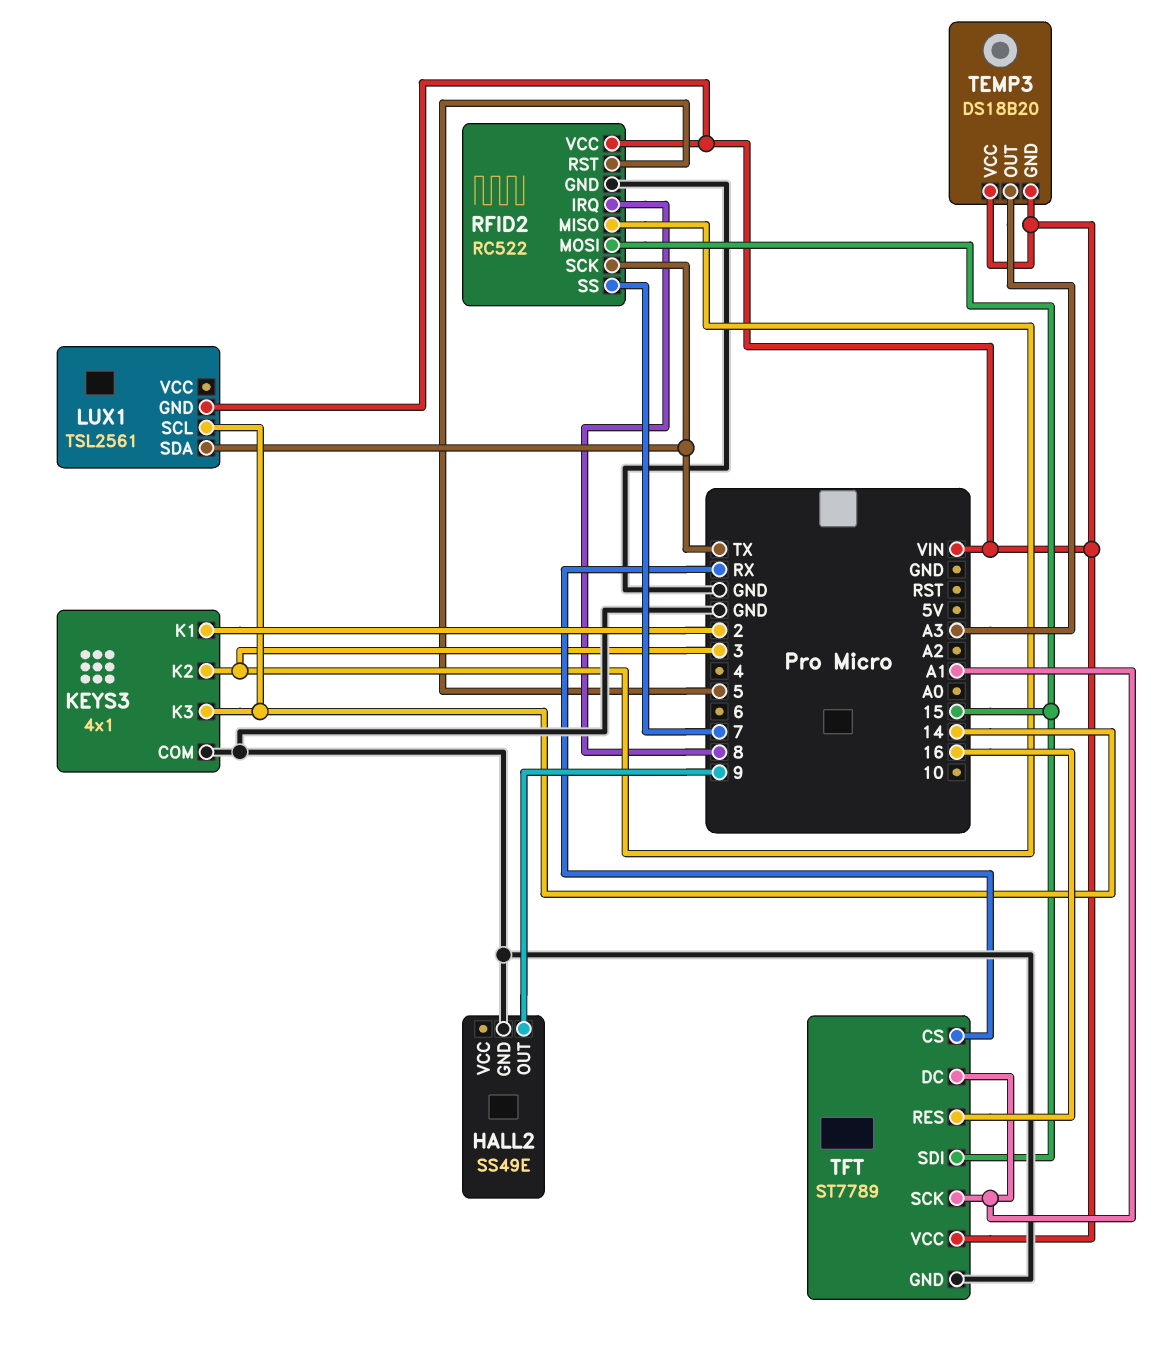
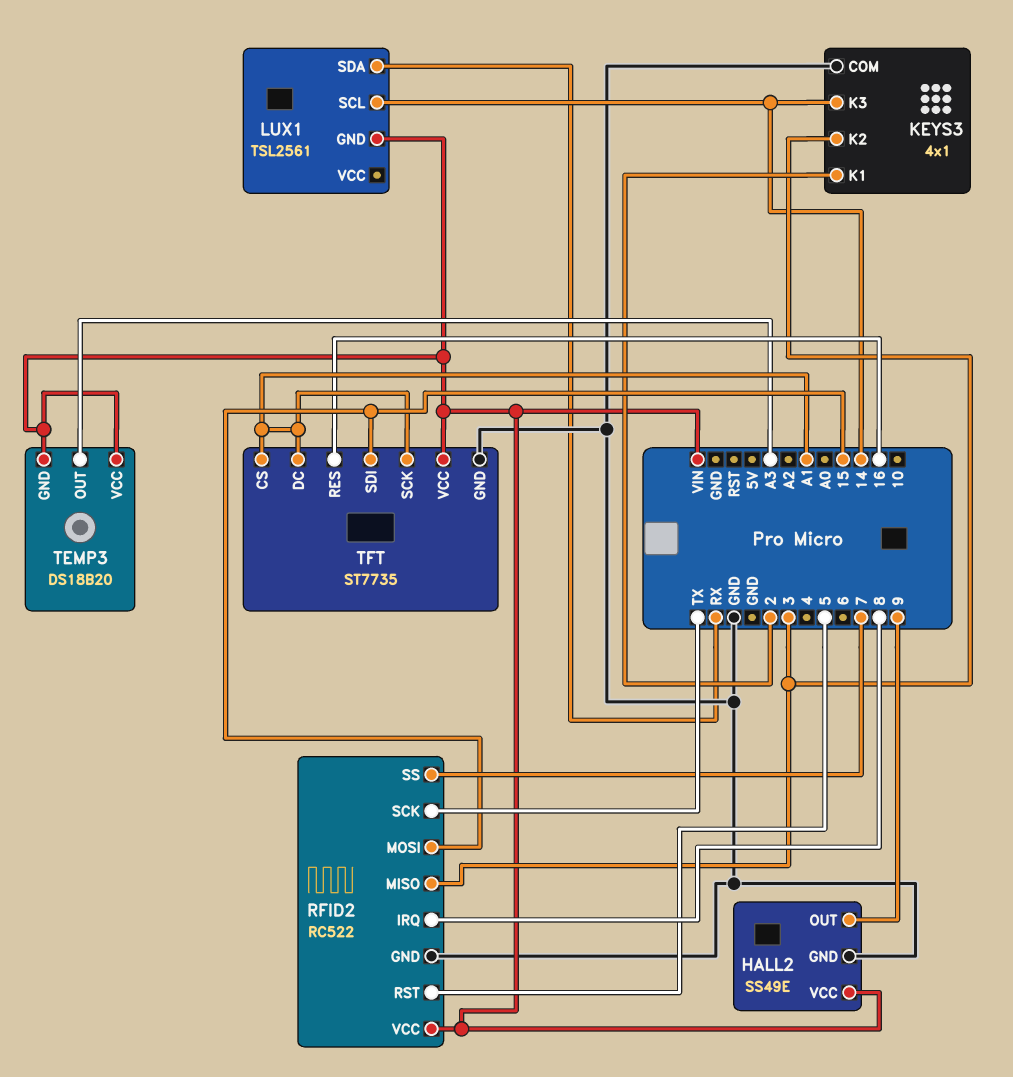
HALL2 pin VCC: none -> VIN
LUX1 pin SDA: TX -> RX
TFT: ST7789 -> ST7735
TFT pin CS: RX -> A1

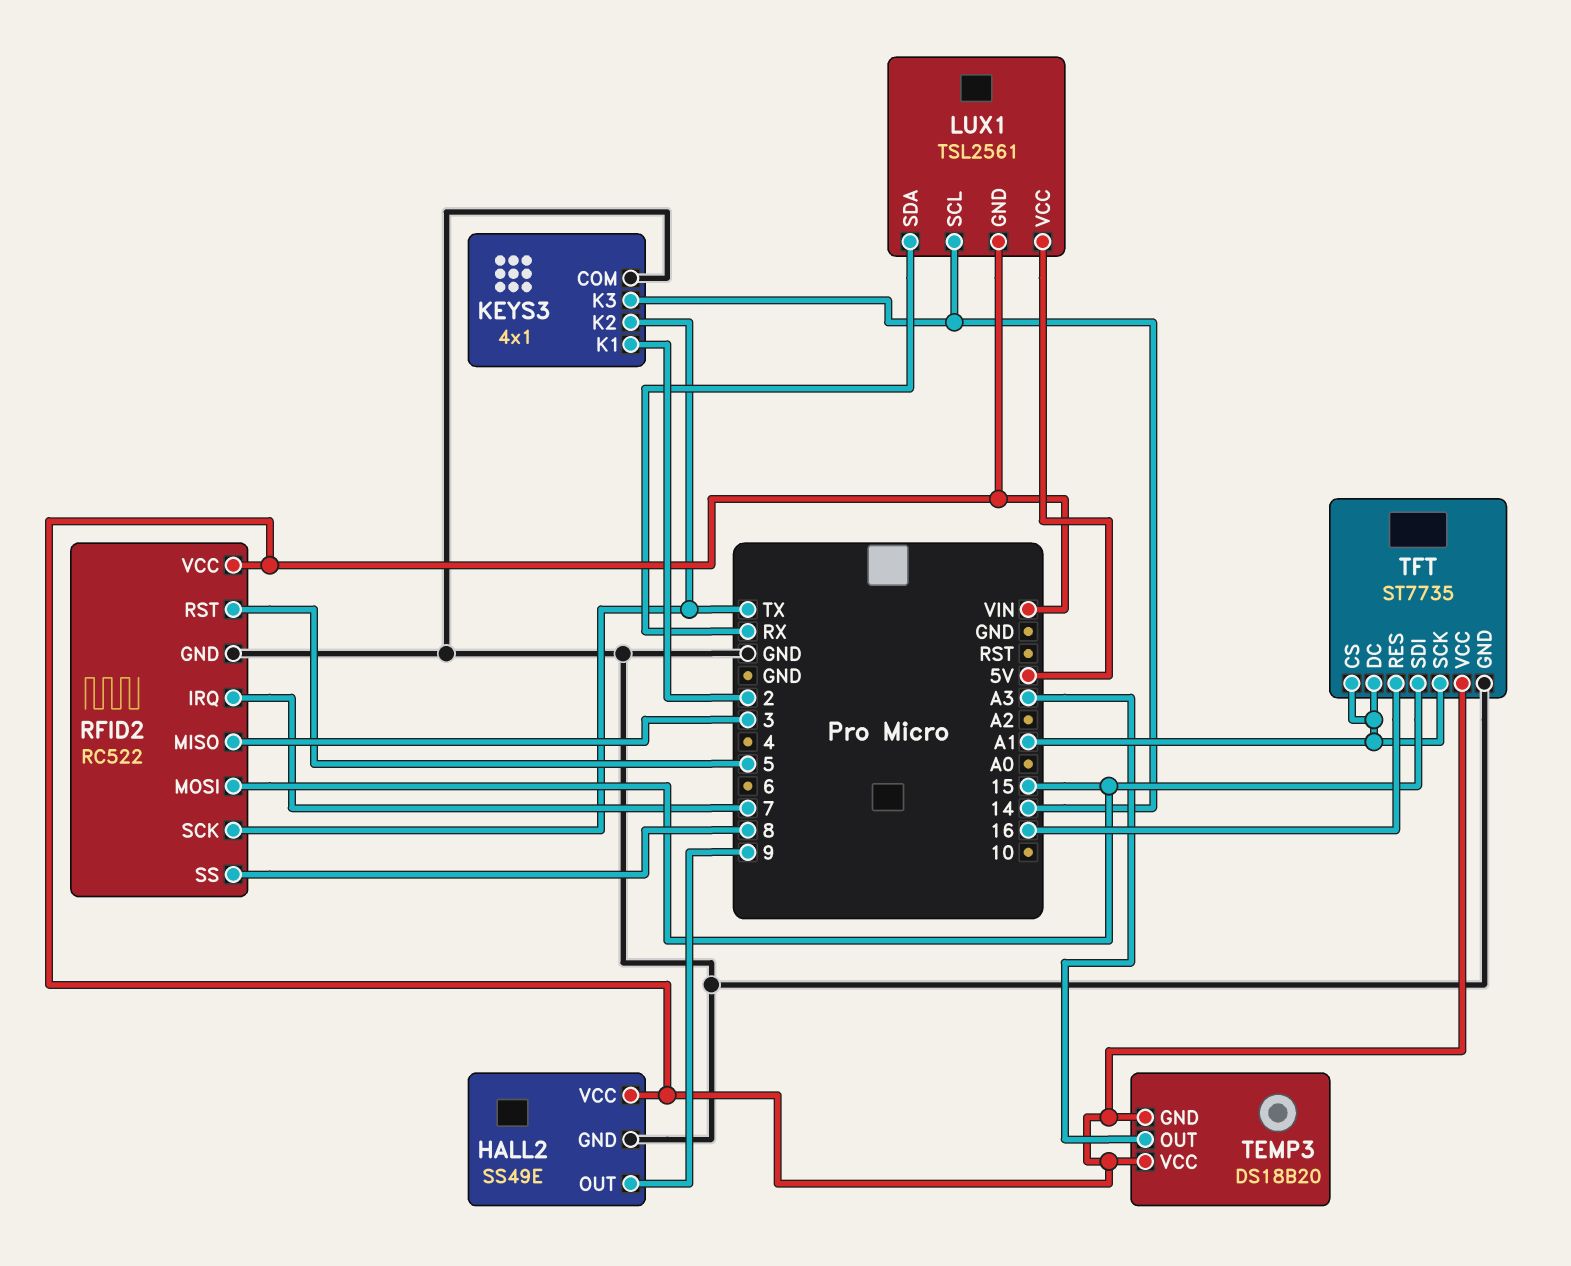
KEYS3 pin K2: 3 -> TX
LUX1 pin VCC: none -> 5V
RFID2 pin IRQ: 8 -> 7
RFID2 pin SS: 7 -> 8

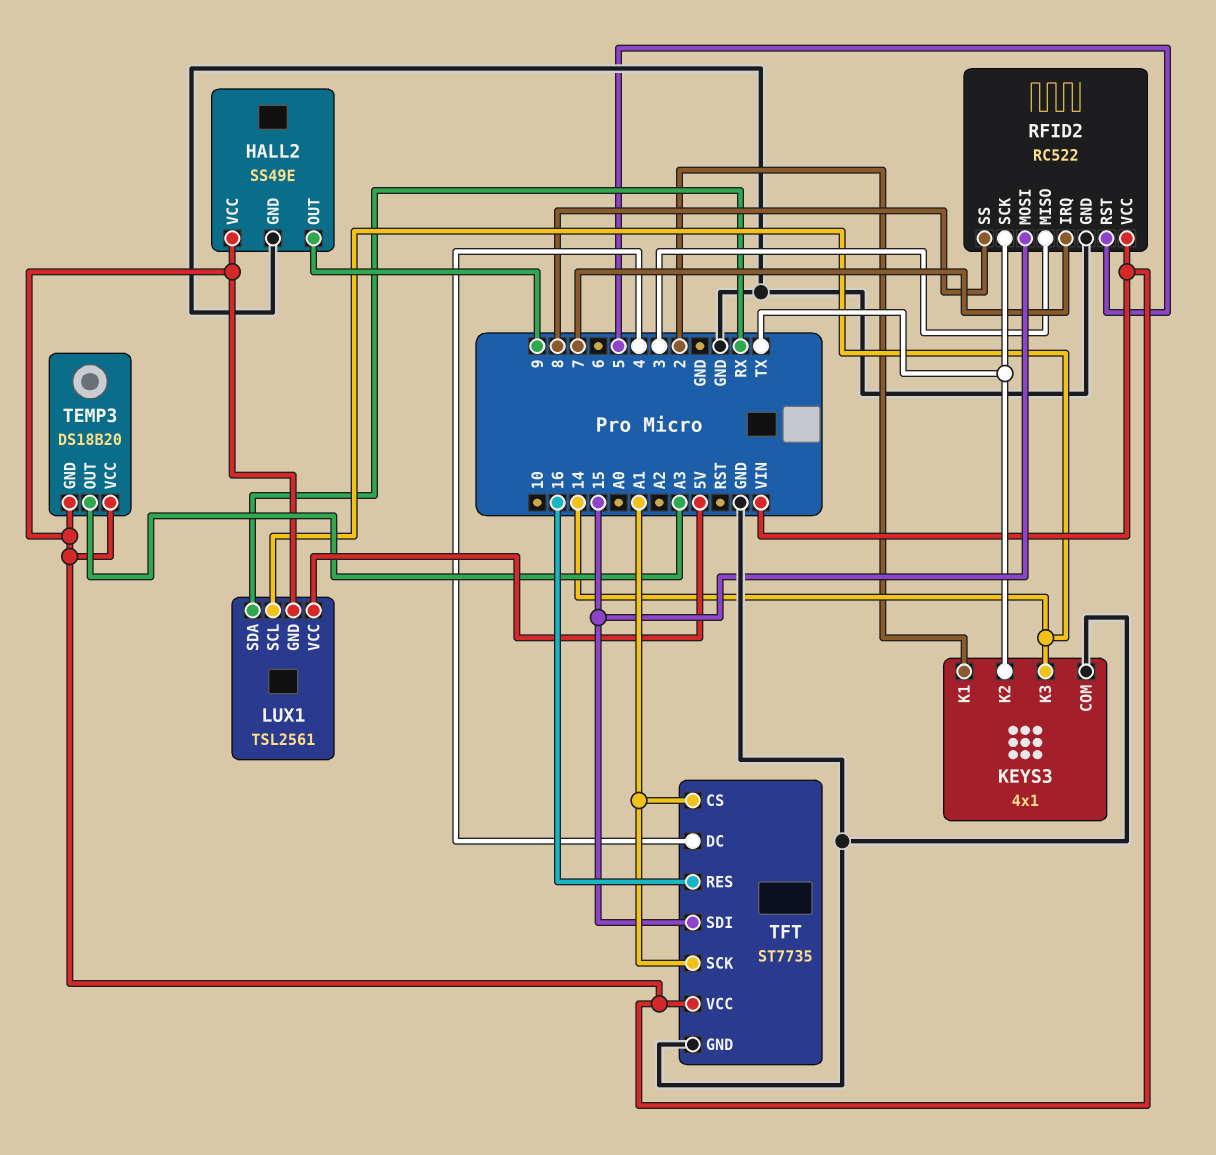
TFT pin DC: A1 -> 4

